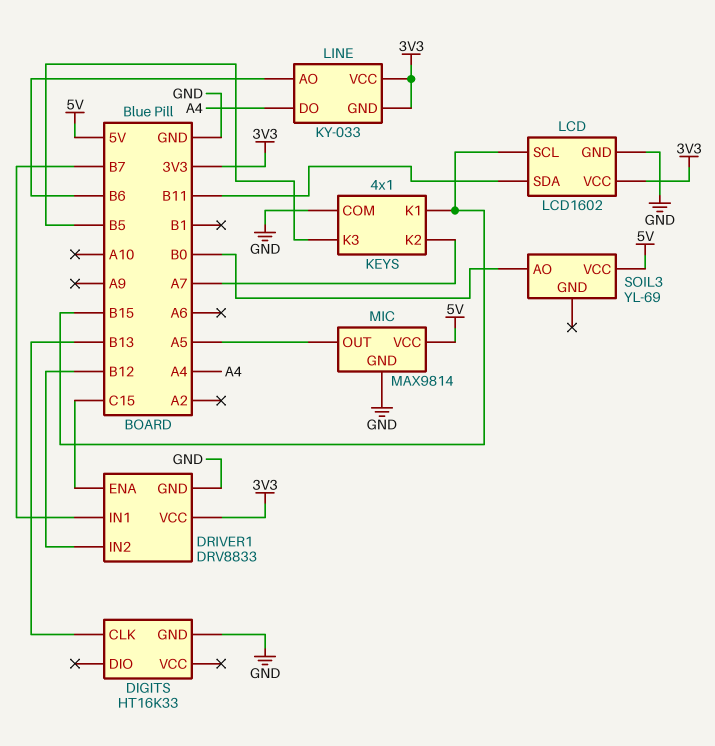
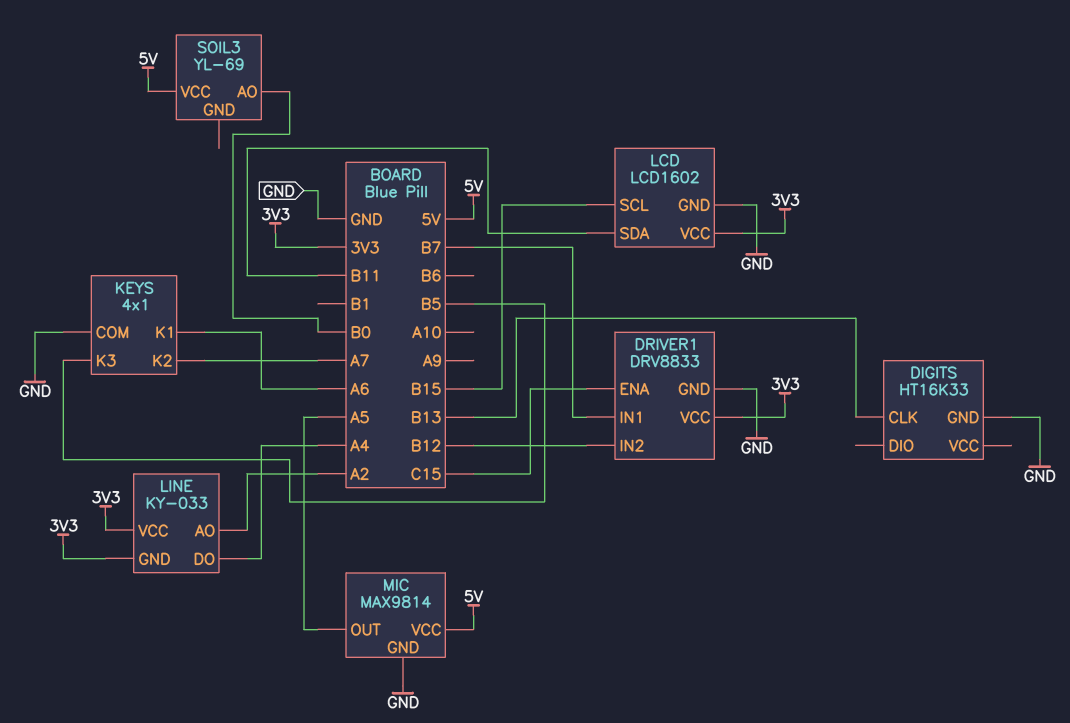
KEYS pin K1: B15 -> A6
LINE pin AO: B6 -> A2

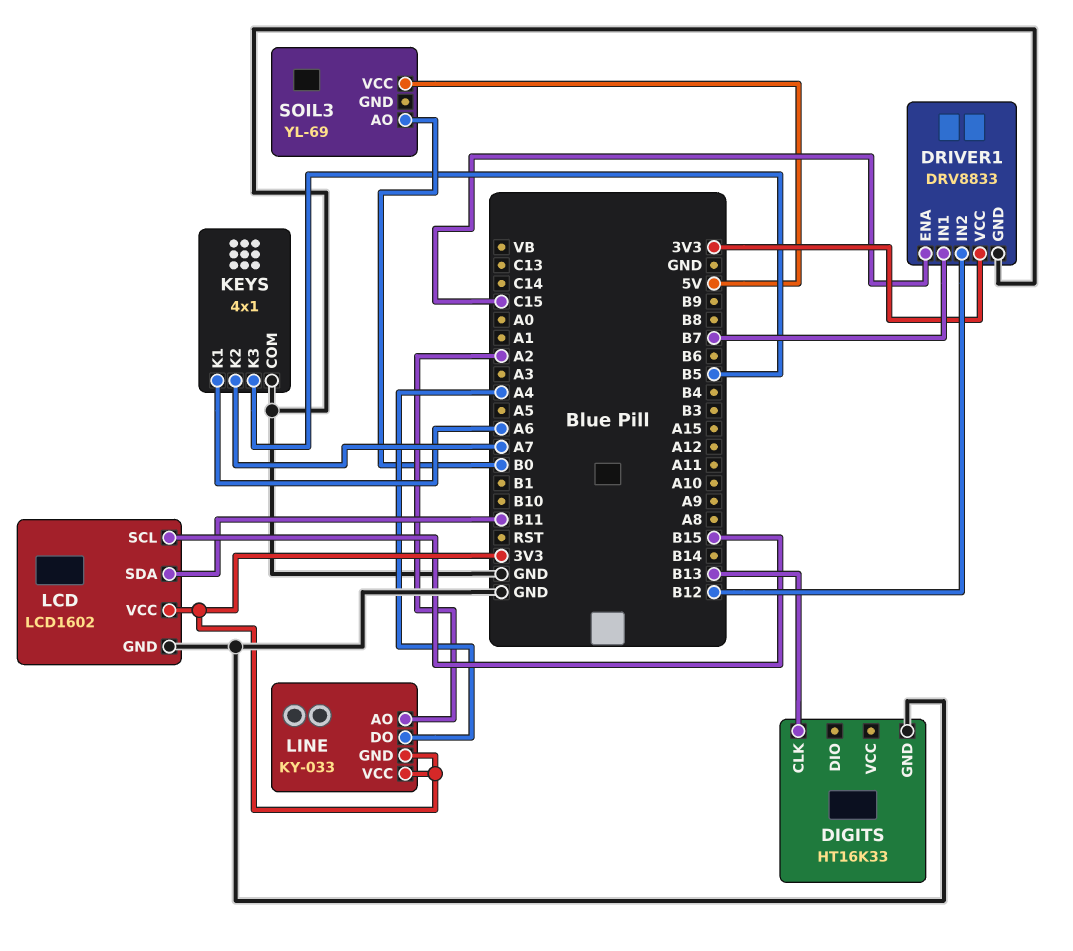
MIC: MAX9814 -> none
MIC pin GND: GND -> none
MIC pin OUT: A5 -> none
MIC pin VCC: 5V -> none

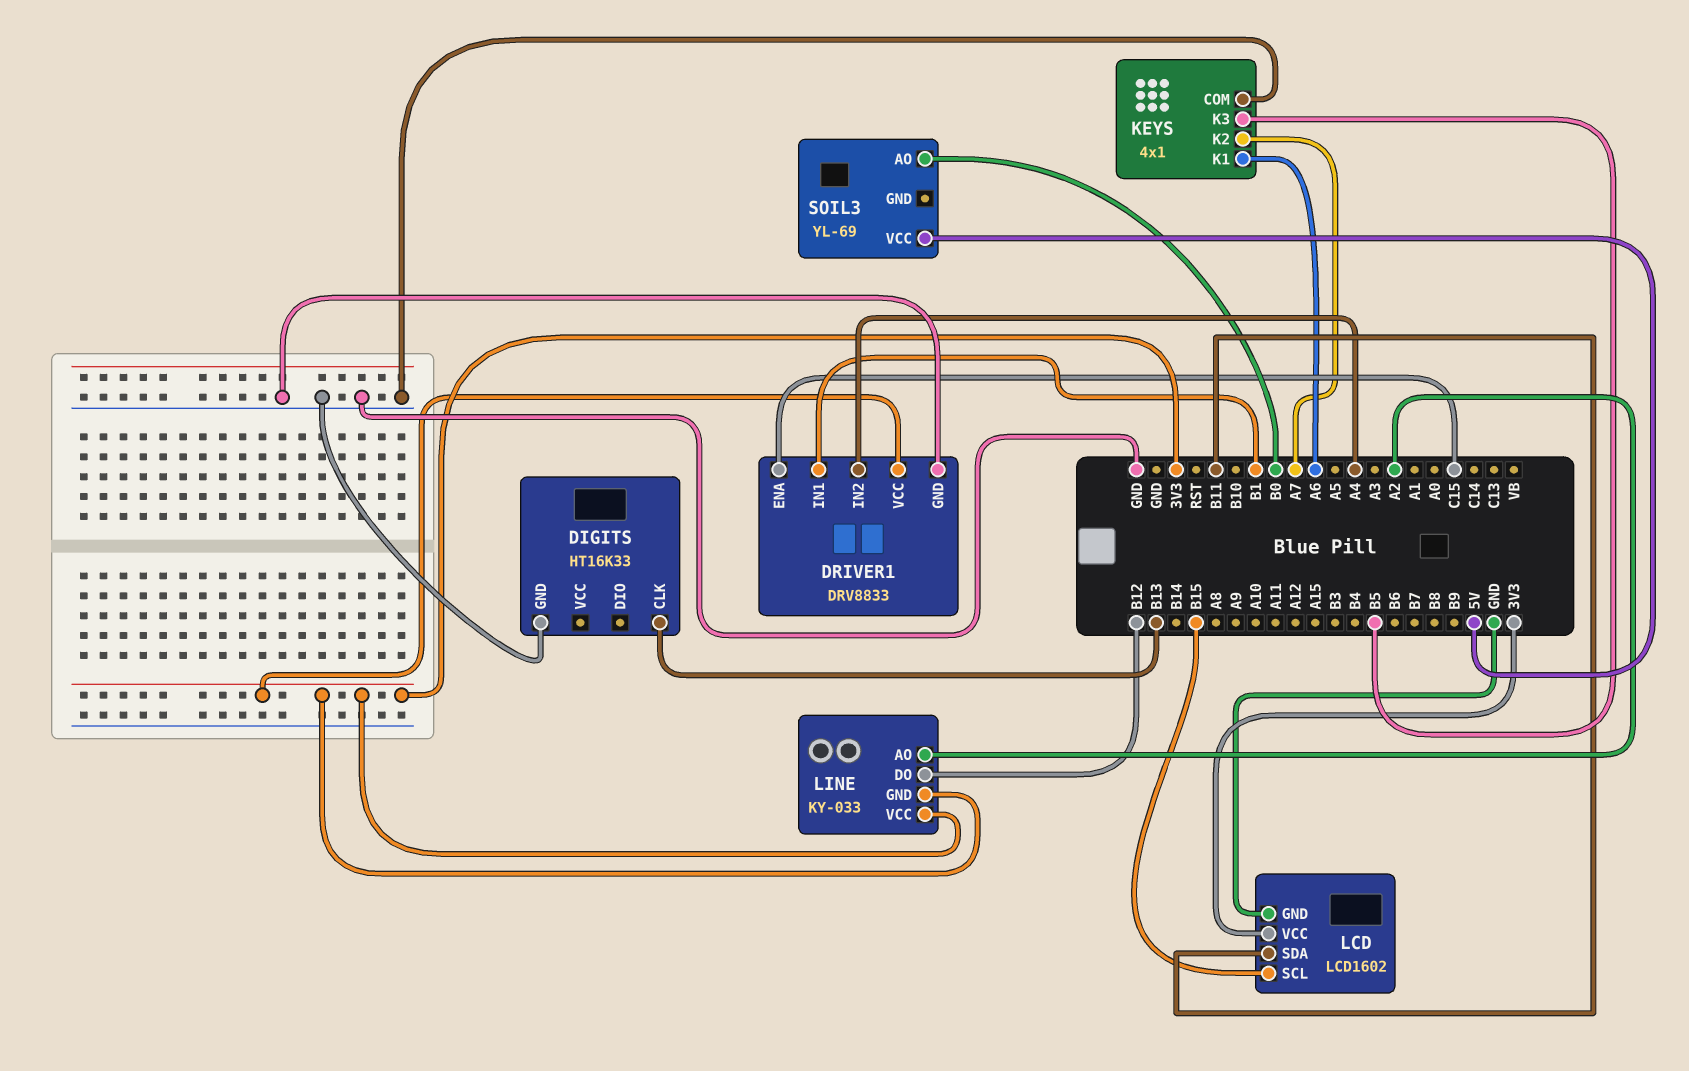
DRIVER1 pin IN1: B7 -> B1
DRIVER1 pin IN2: B12 -> A4
LINE pin DO: A4 -> B12

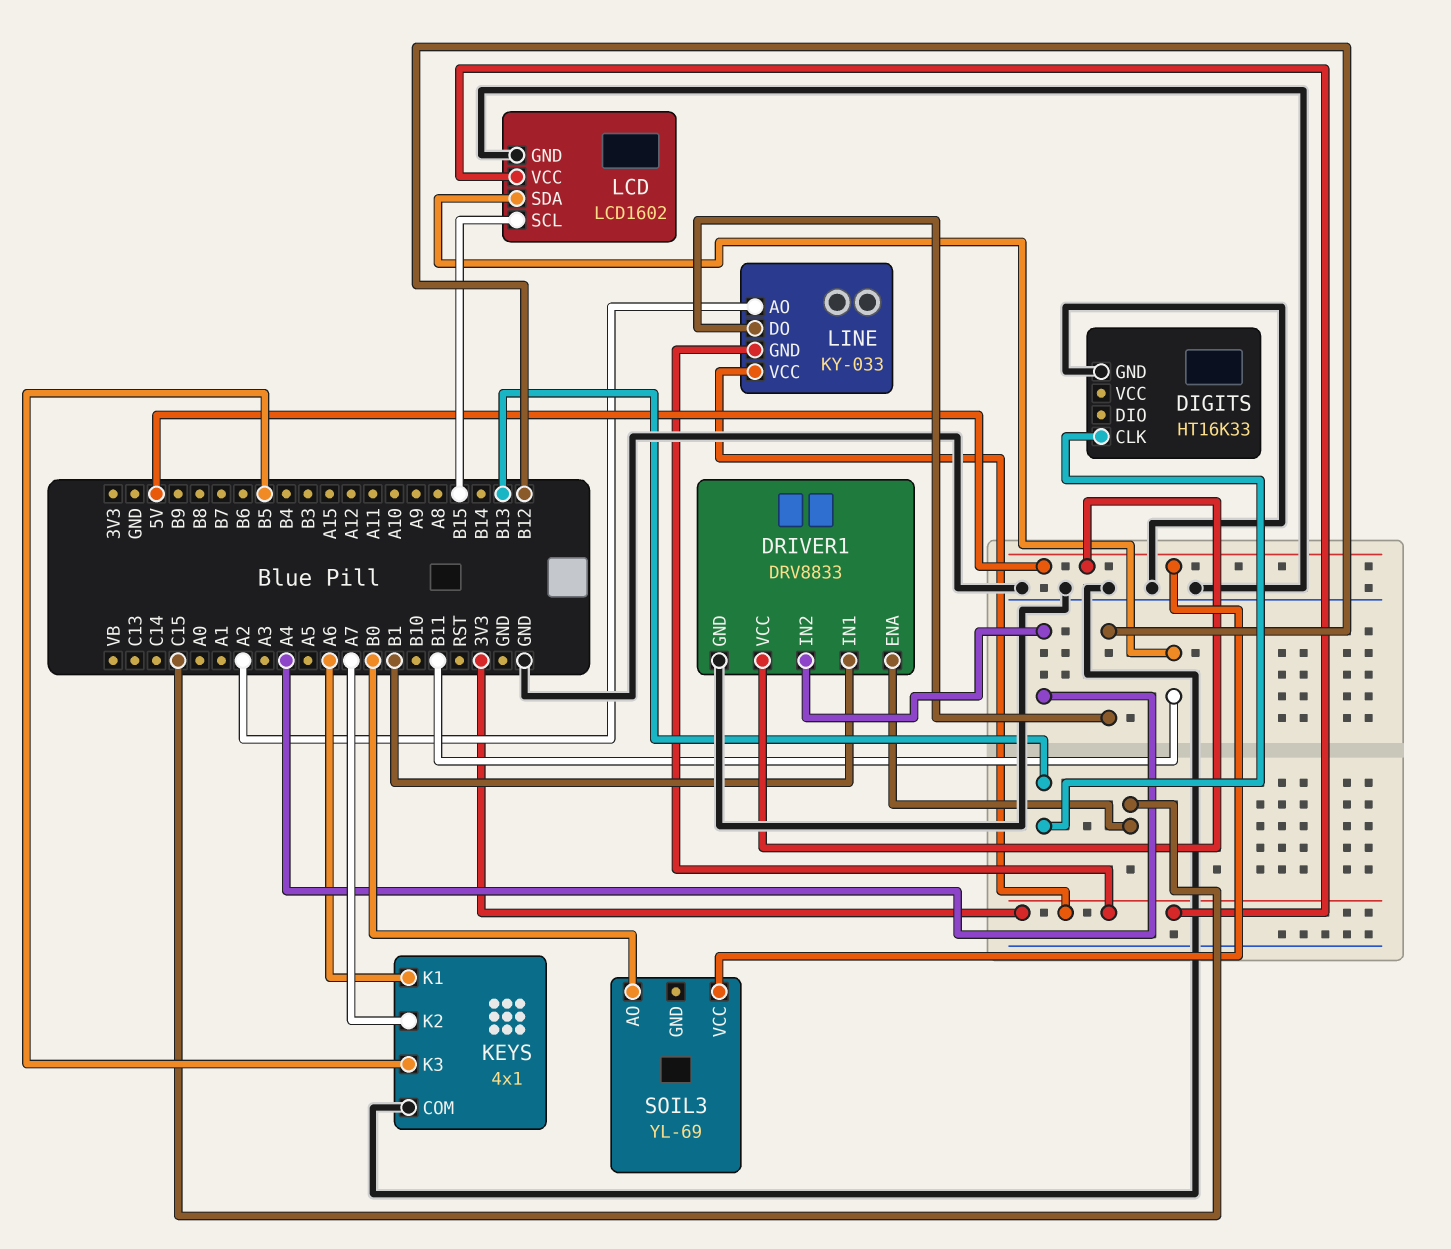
DRIVER1 pin VCC: 3V3 -> 5V

